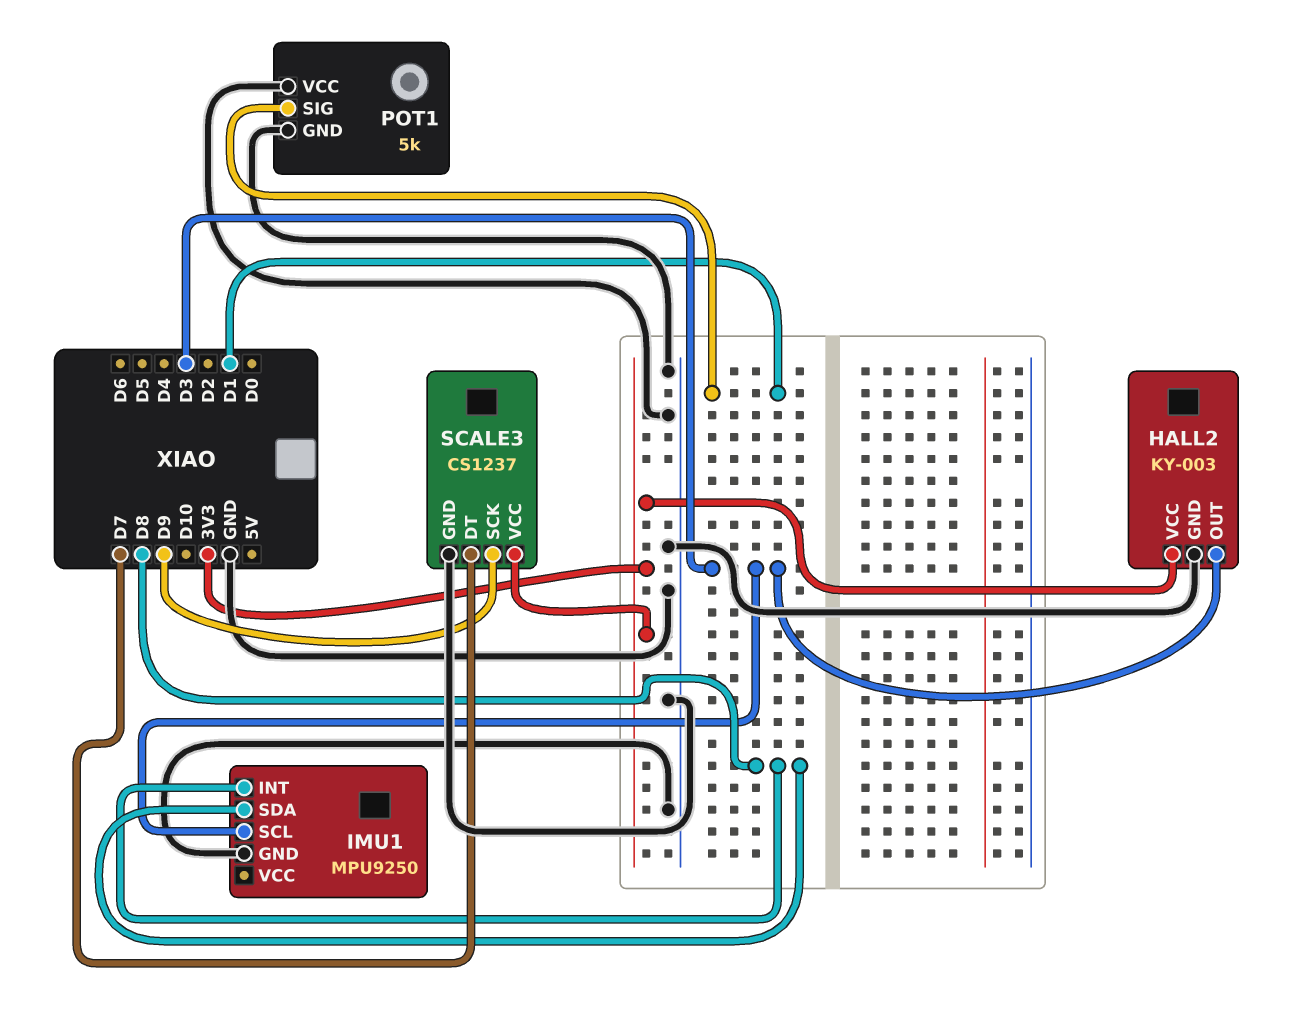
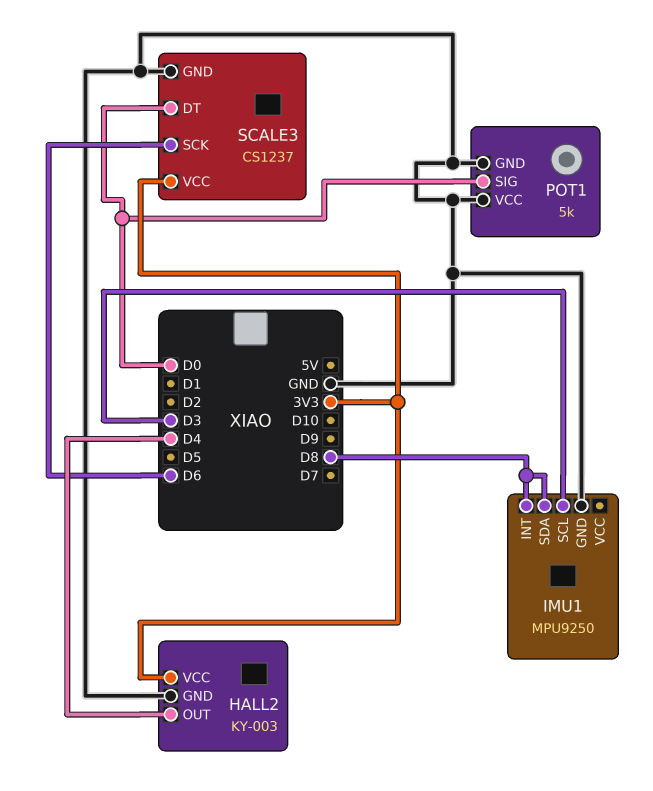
HALL2 pin OUT: D3 -> D4
POT1 pin SIG: D1 -> D0
SCALE3 pin DT: D7 -> D0
SCALE3 pin SCK: D9 -> D6

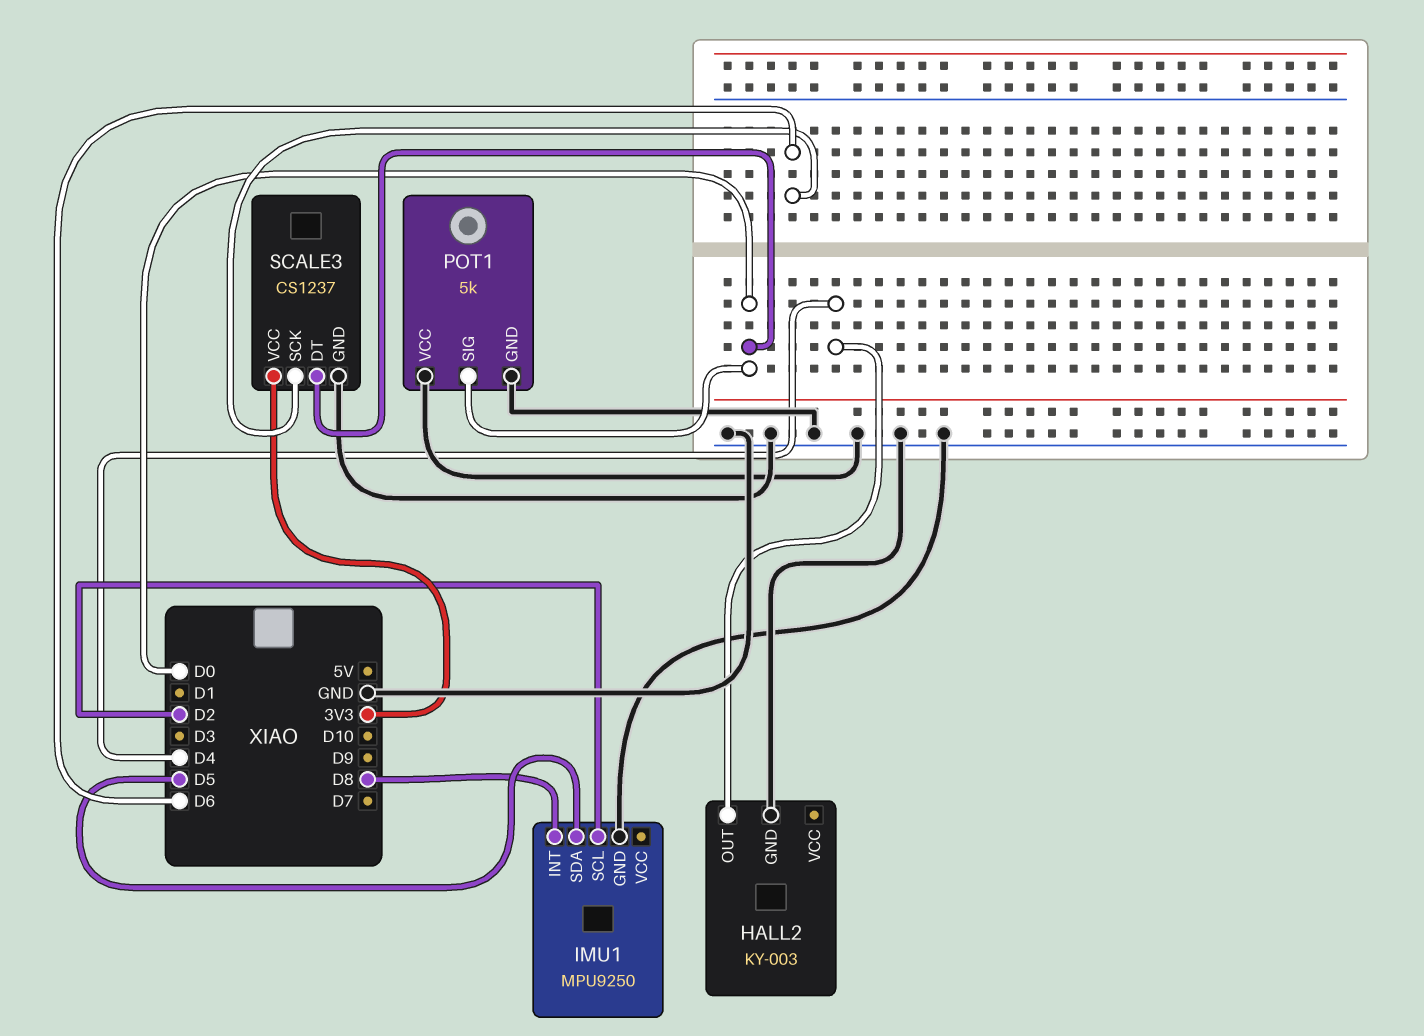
HALL2 pin VCC: 3V3 -> none
IMU1 pin SCL: D3 -> D2
IMU1 pin SDA: D8 -> D5

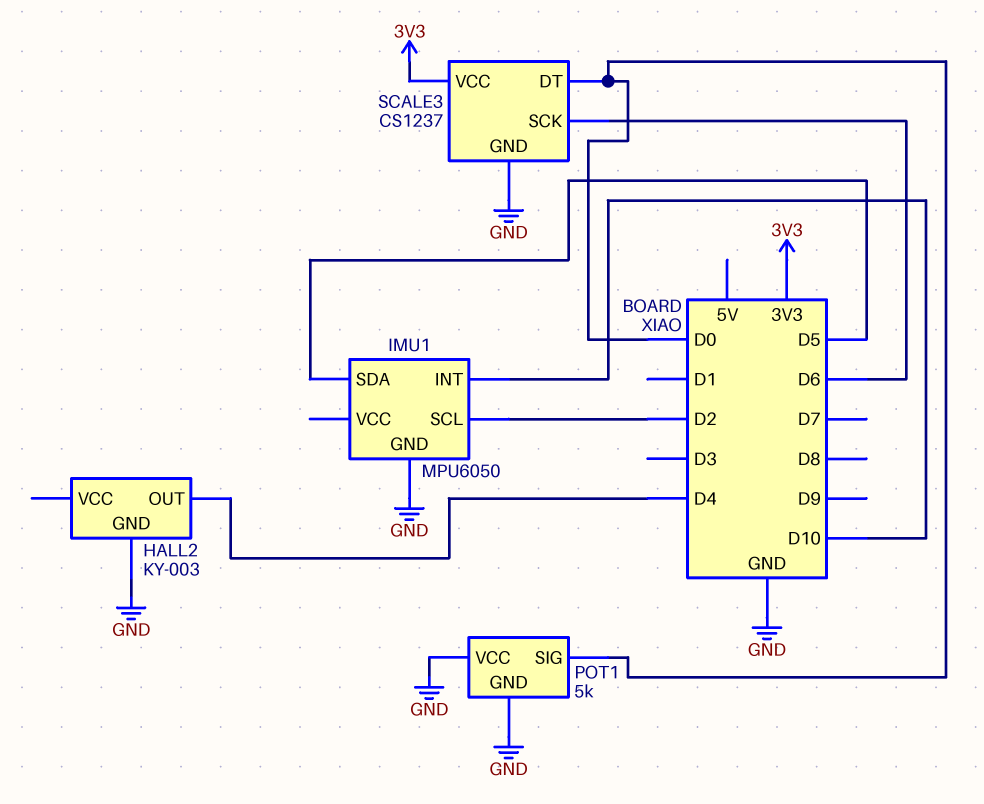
IMU1: MPU9250 -> MPU6050
IMU1 pin INT: D8 -> D10

